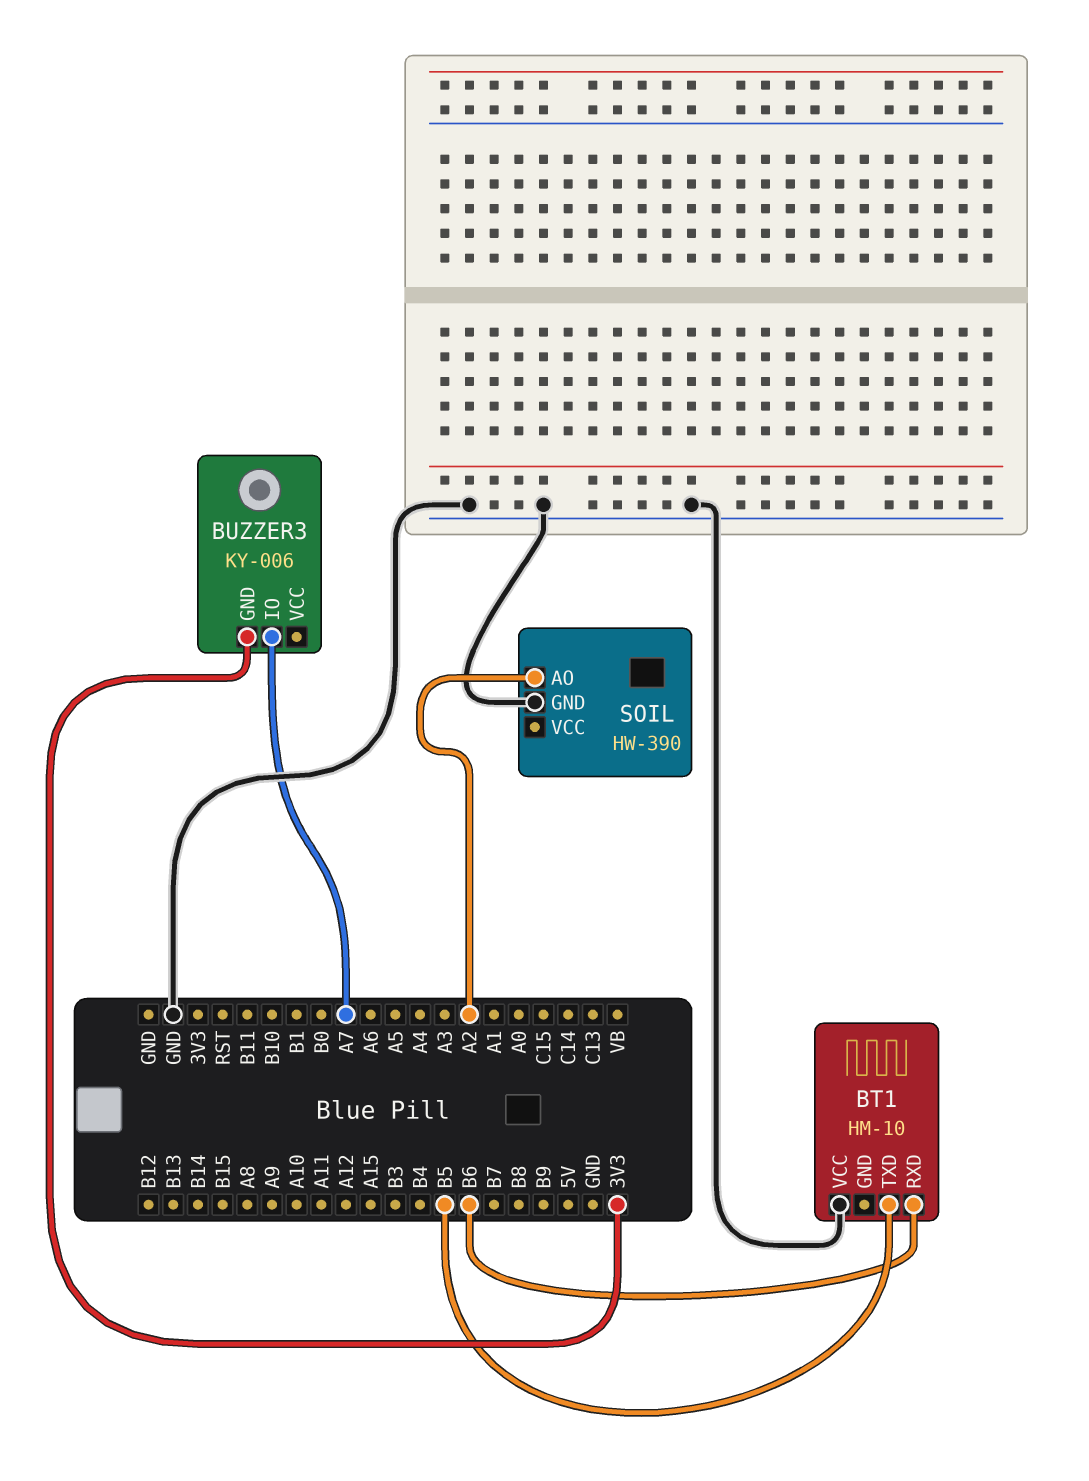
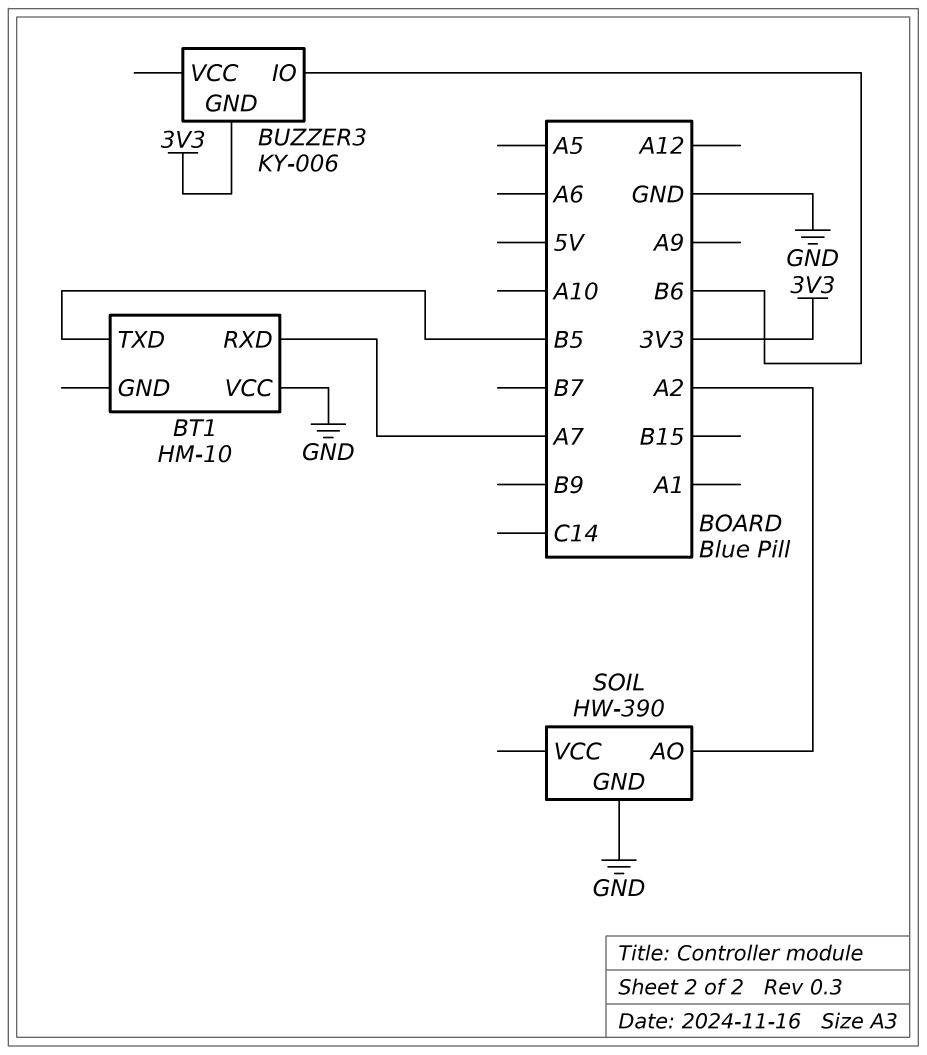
BT1 pin RXD: B6 -> A7
BUZZER3 pin IO: A7 -> B6

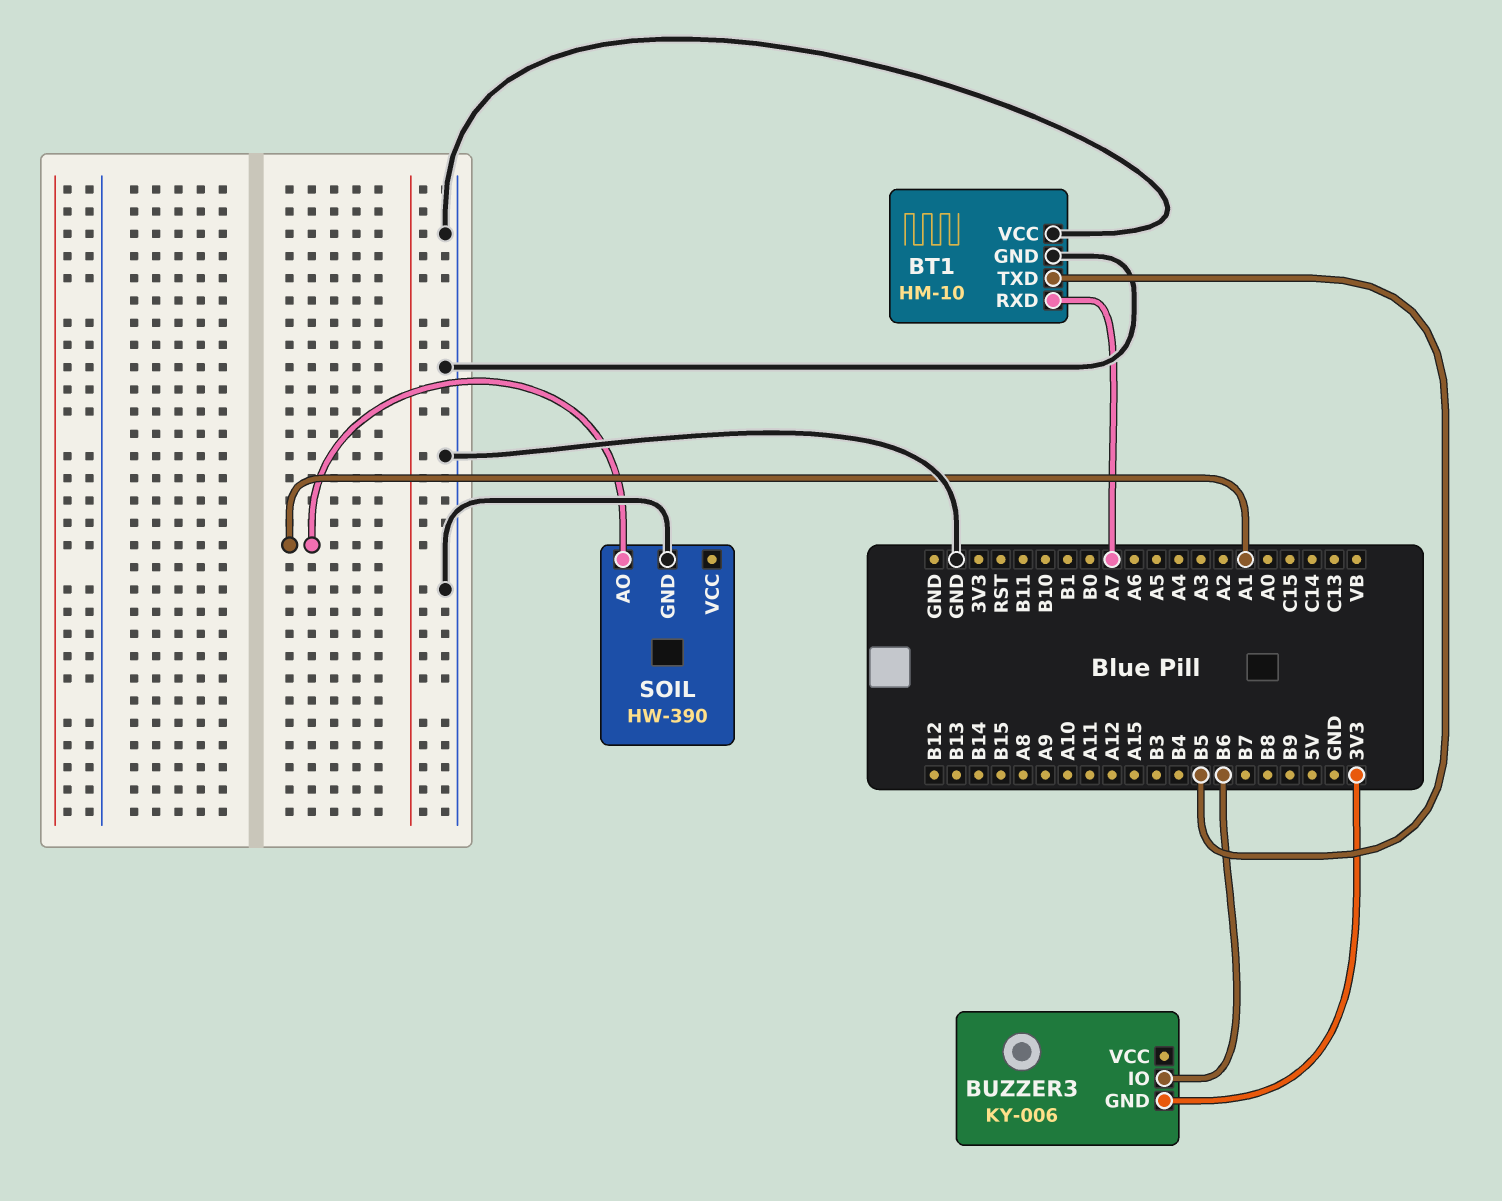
BT1 pin GND: none -> GND
SOIL pin AO: A2 -> A1

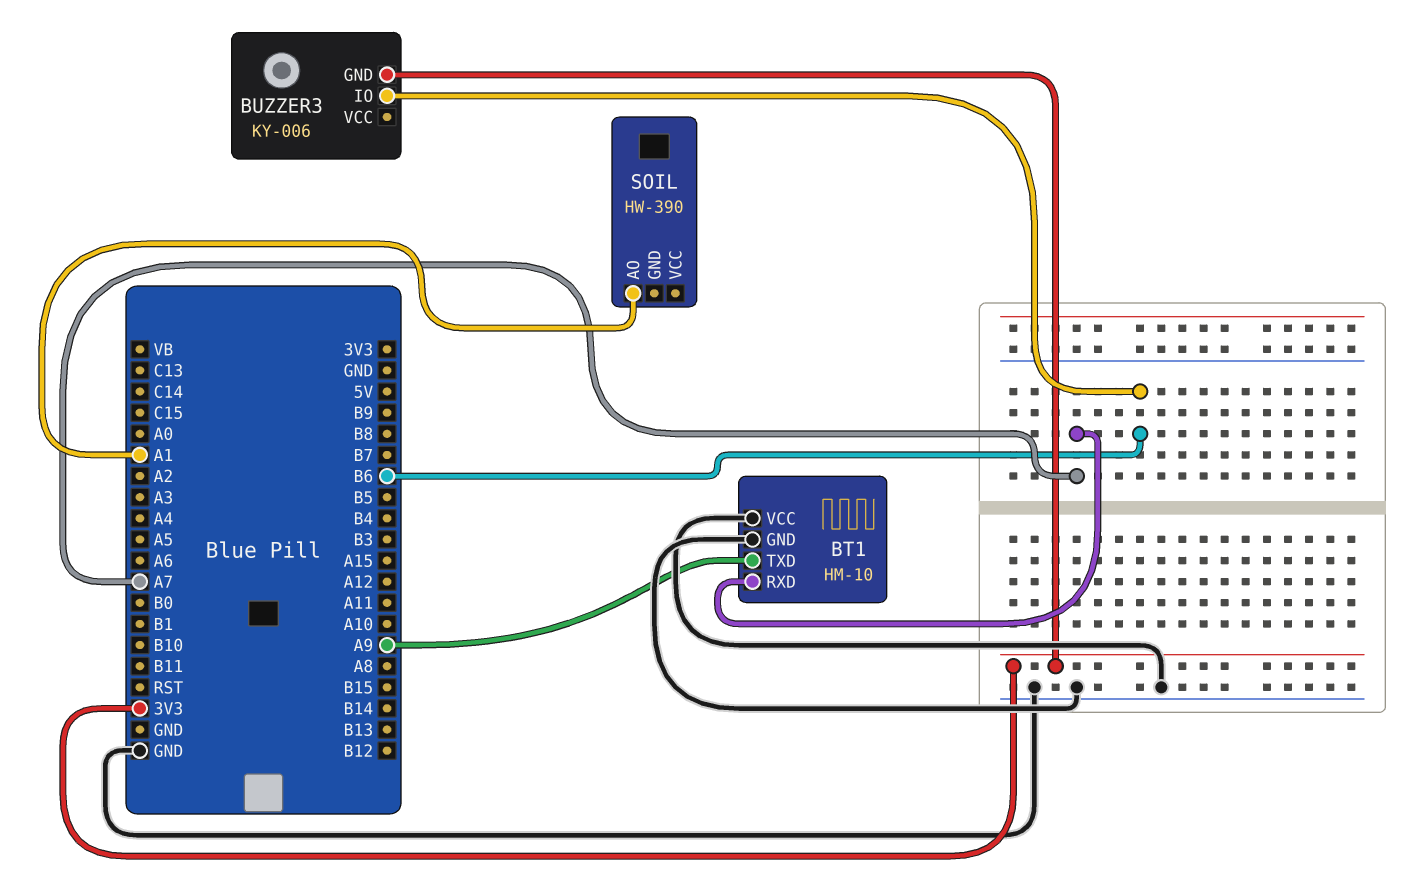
BT1 pin TXD: B5 -> A9
SOIL pin GND: GND -> none

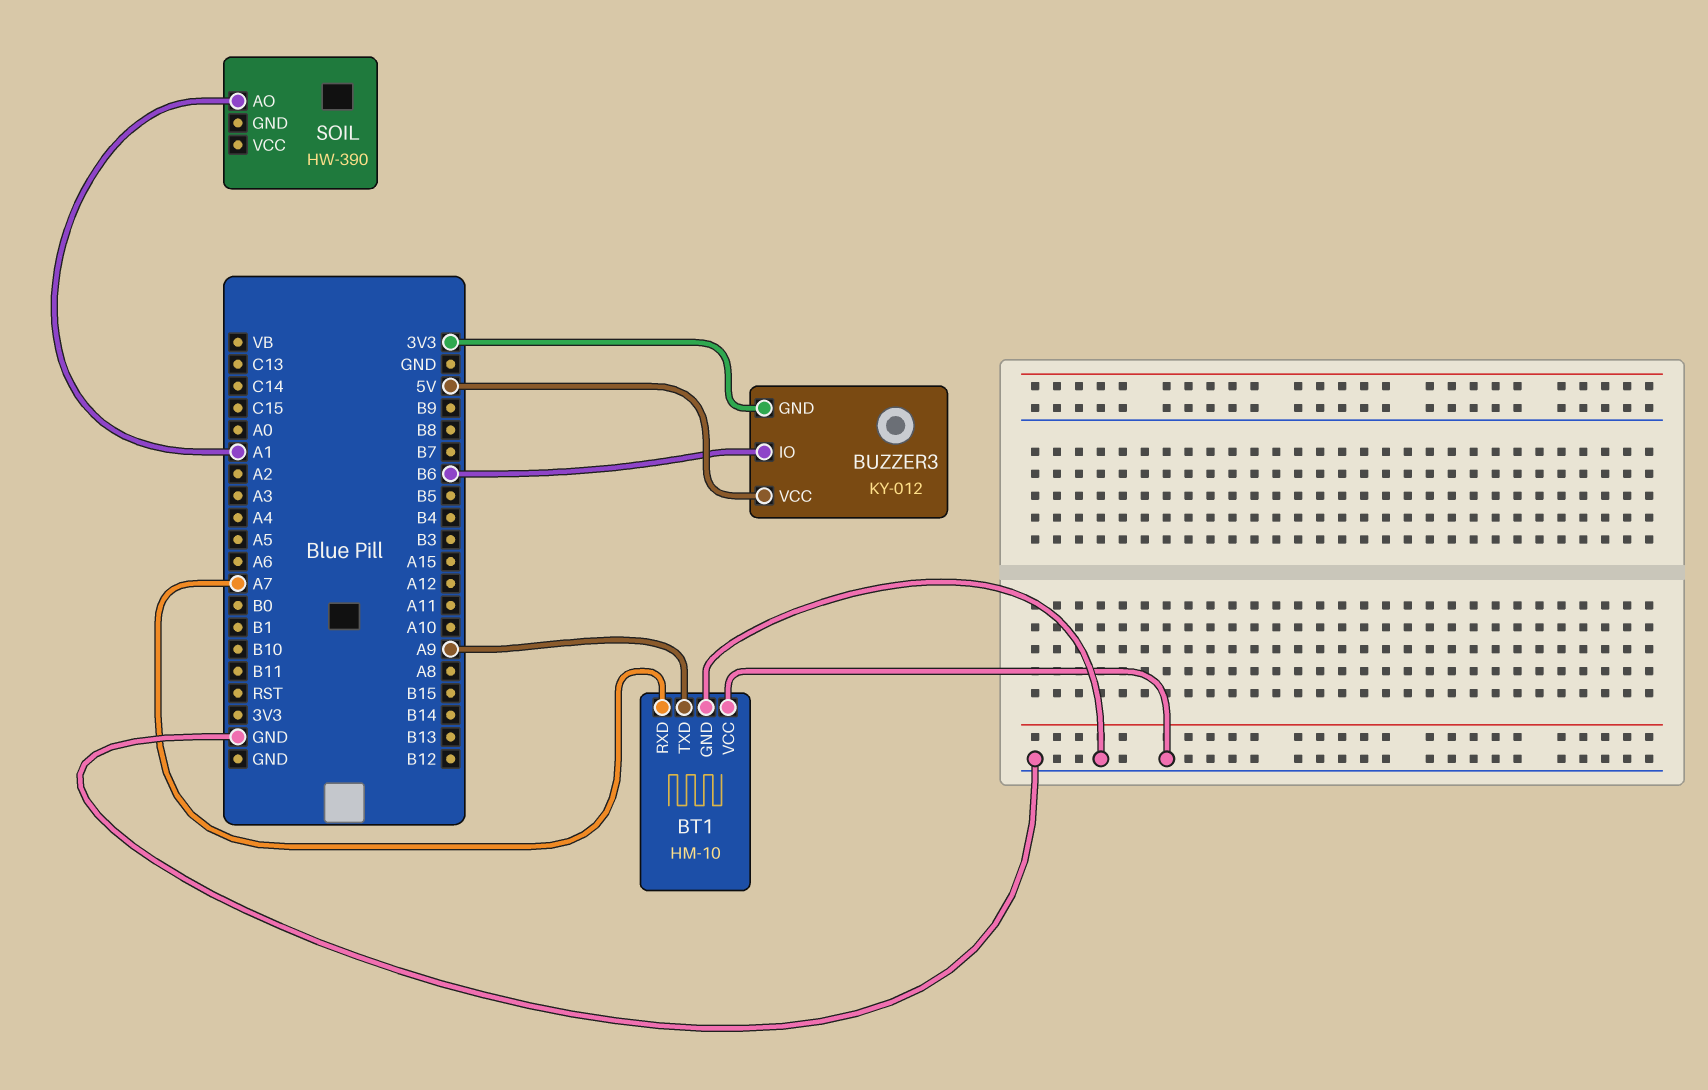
BUZZER3: KY-006 -> KY-012
BUZZER3 pin VCC: none -> 5V

